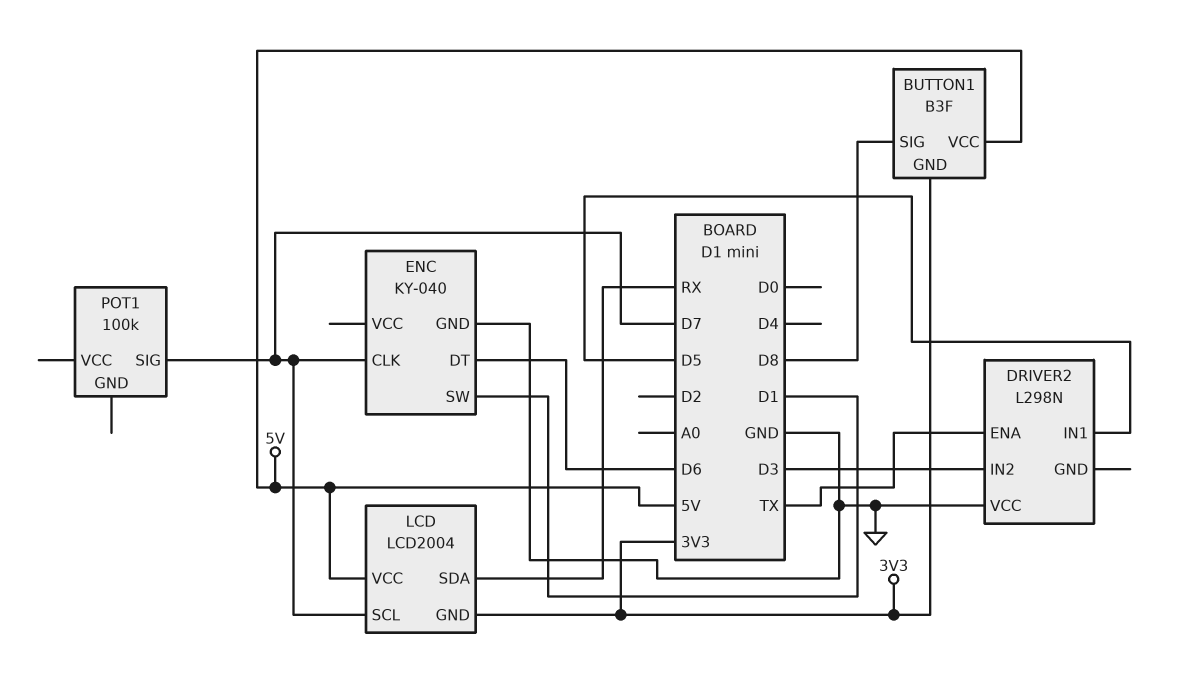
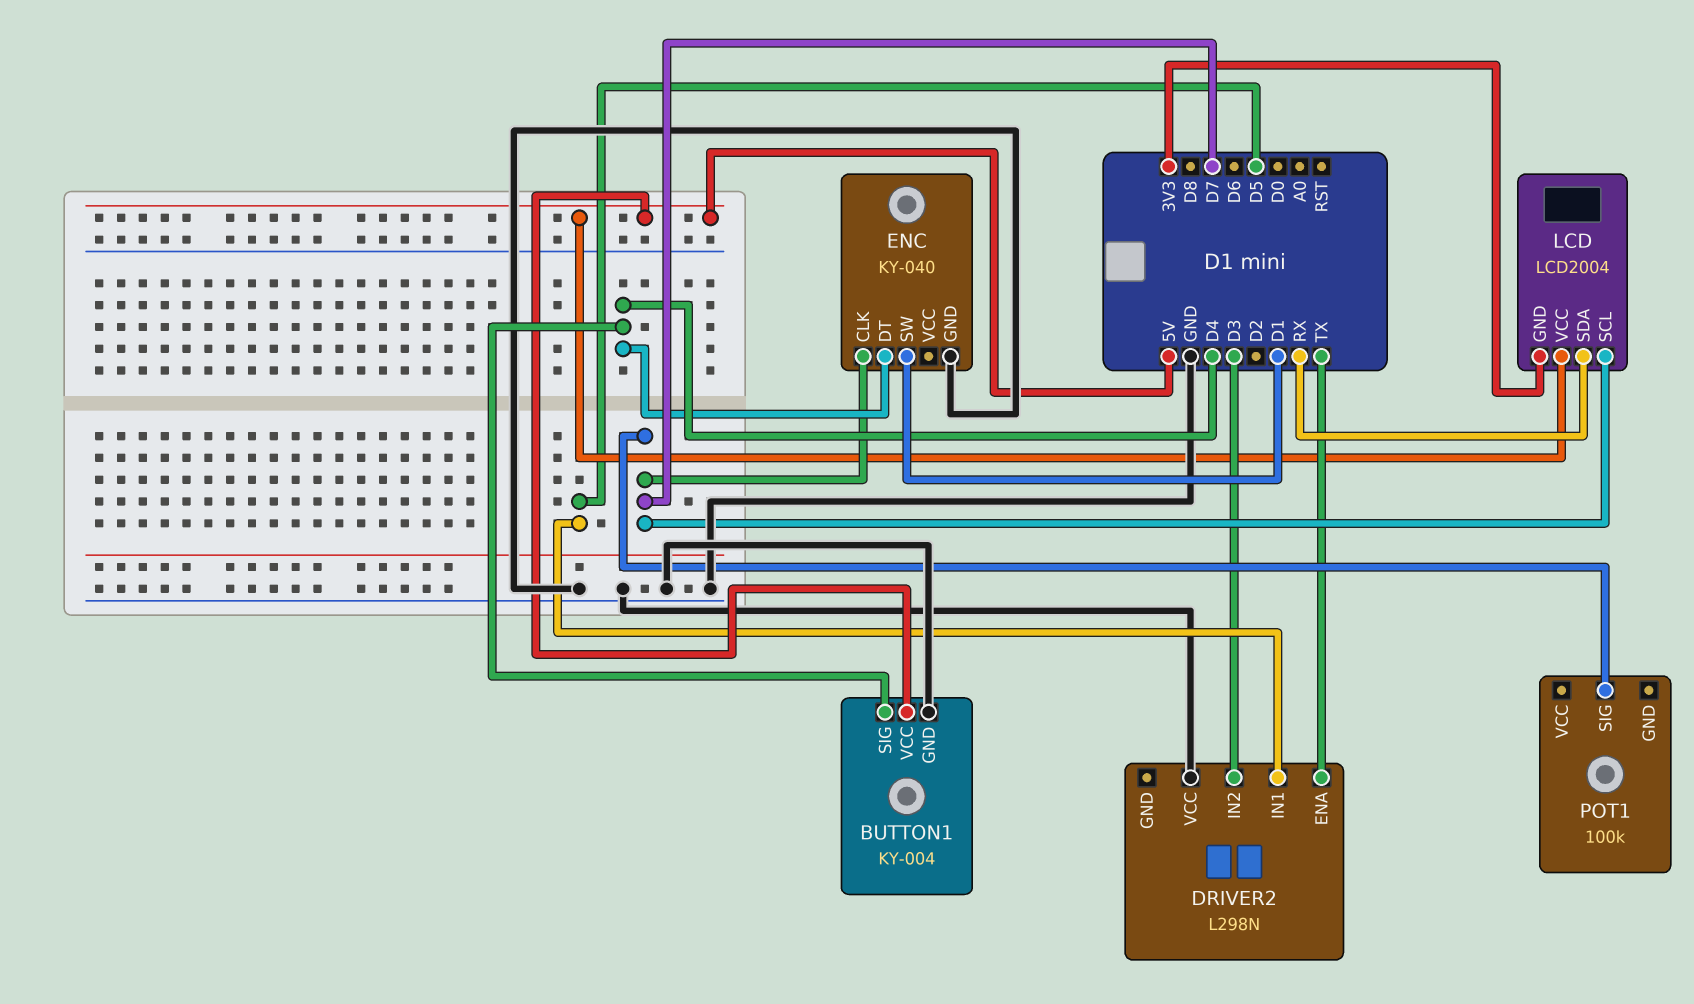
BUTTON1: B3F -> KY-004
BUTTON1 pin GND: 3V3 -> GND
BUTTON1 pin SIG: D8 -> D4
ENC pin DT: D6 -> D4

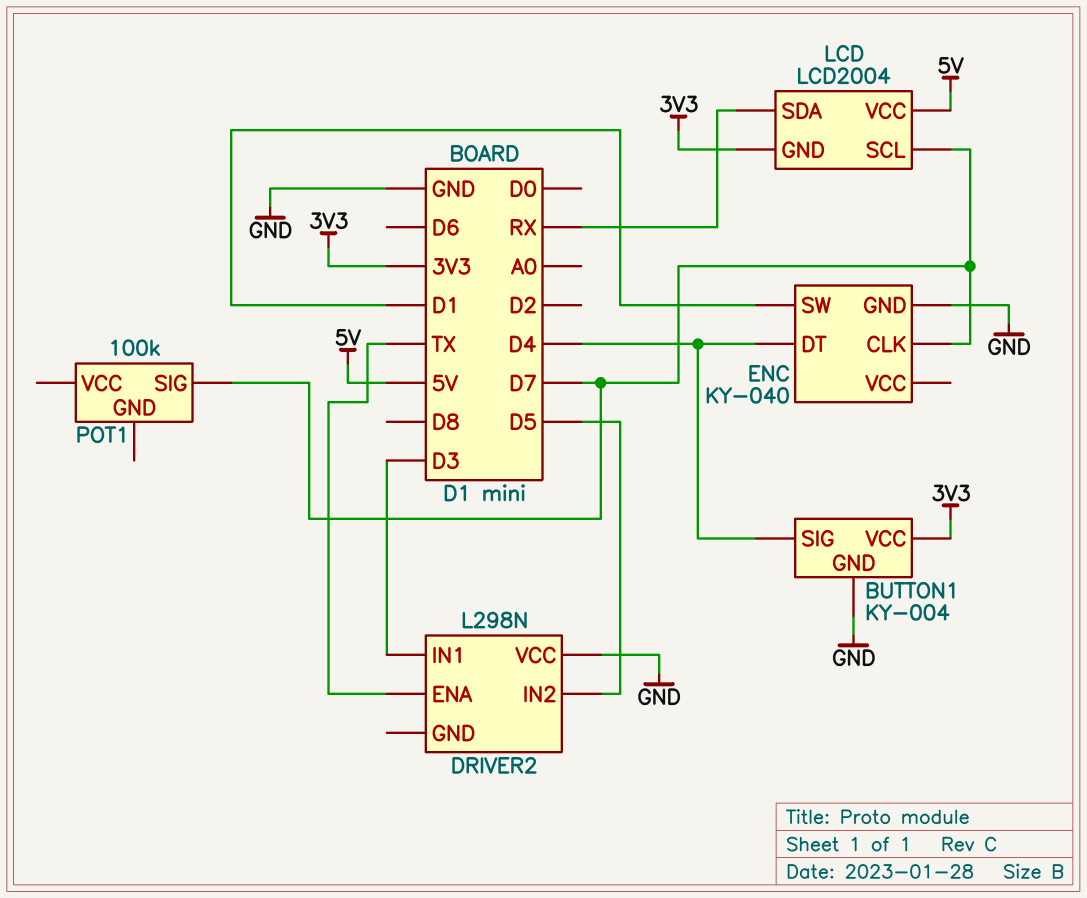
BUTTON1 pin VCC: 5V -> 3V3
DRIVER2 pin IN1: D5 -> D3
DRIVER2 pin IN2: D3 -> D5

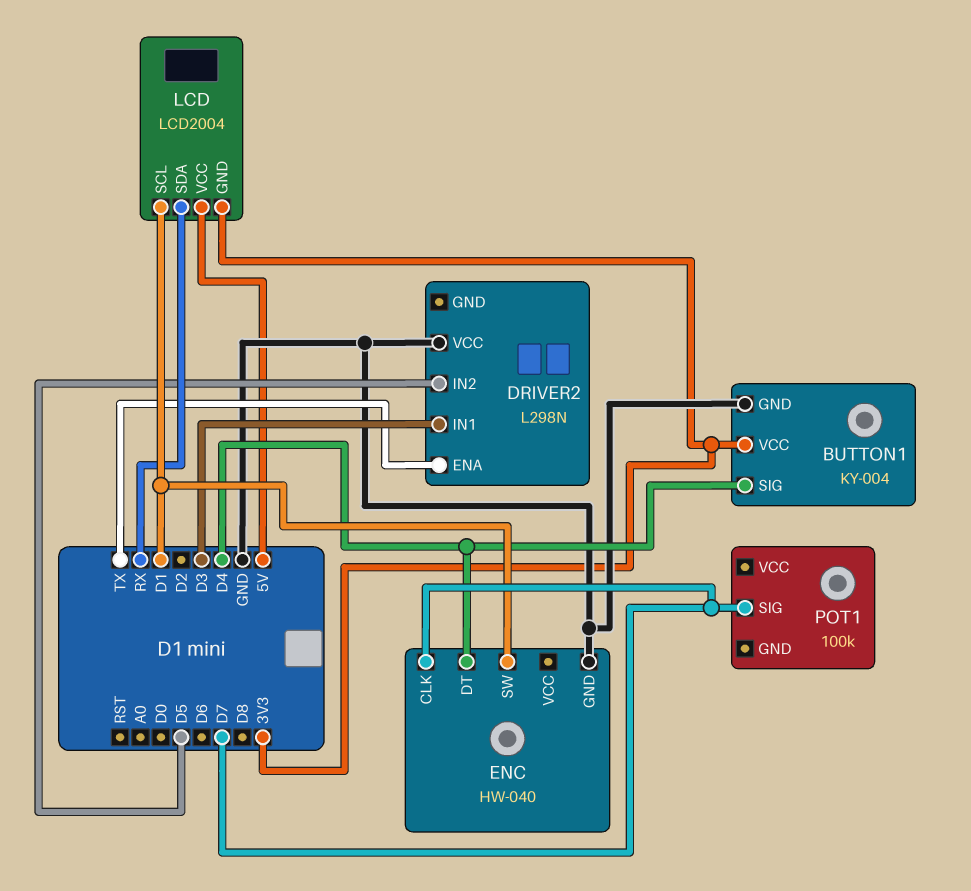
ENC: KY-040 -> HW-040
LCD pin SCL: D7 -> D1

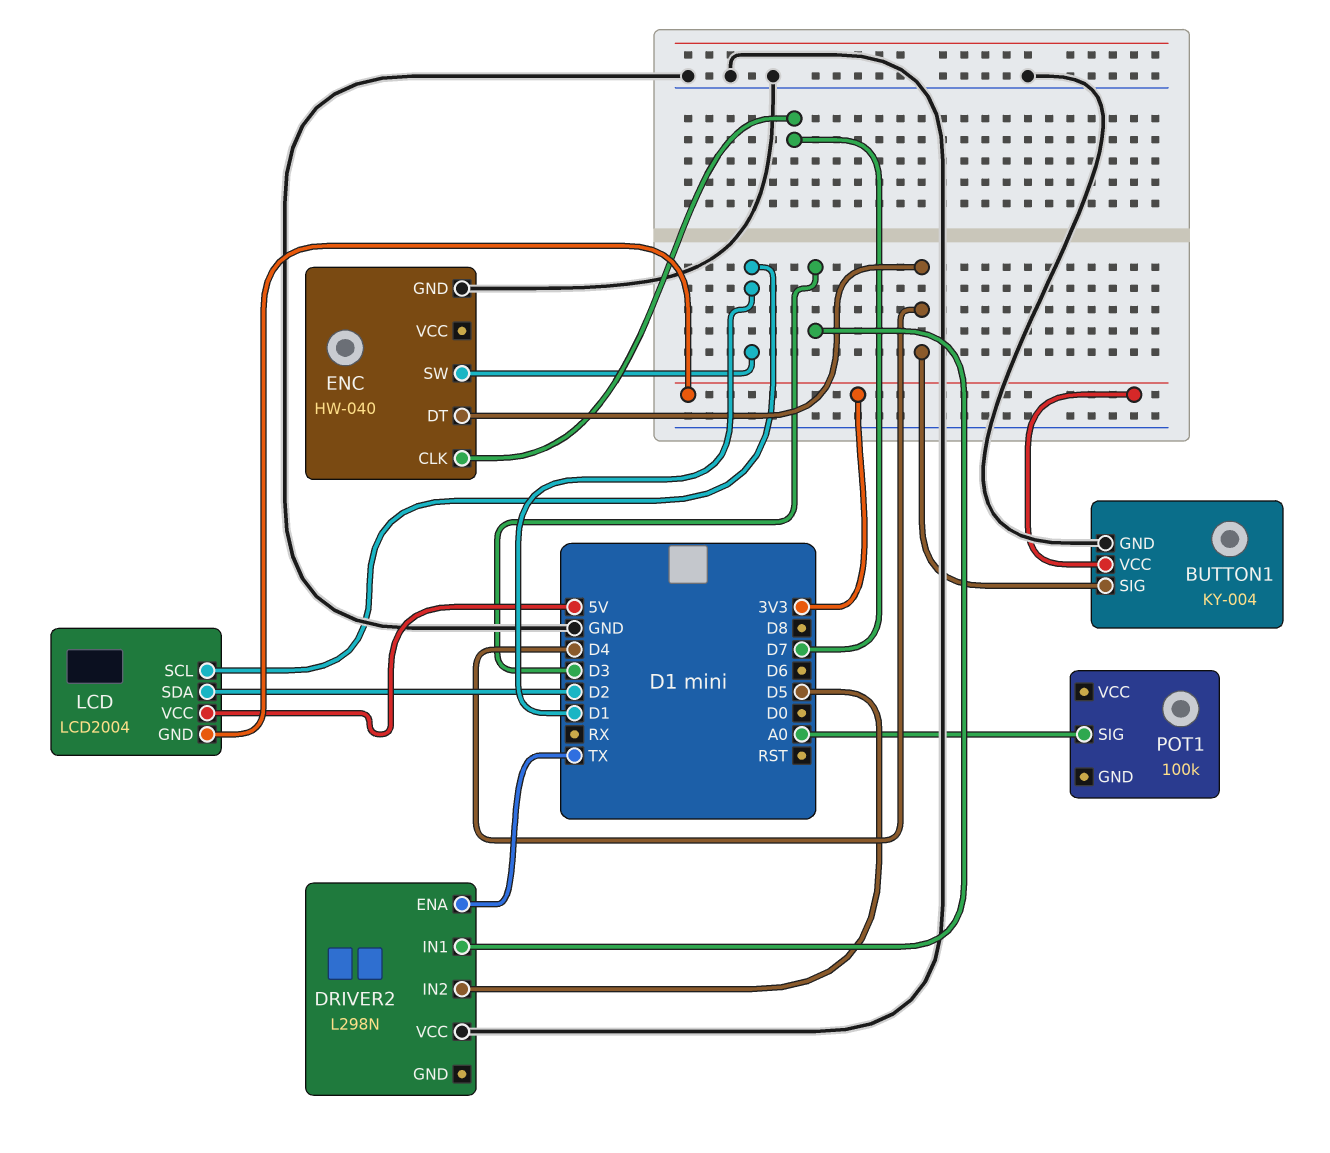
LCD pin SDA: RX -> D2
POT1 pin SIG: D7 -> A0

